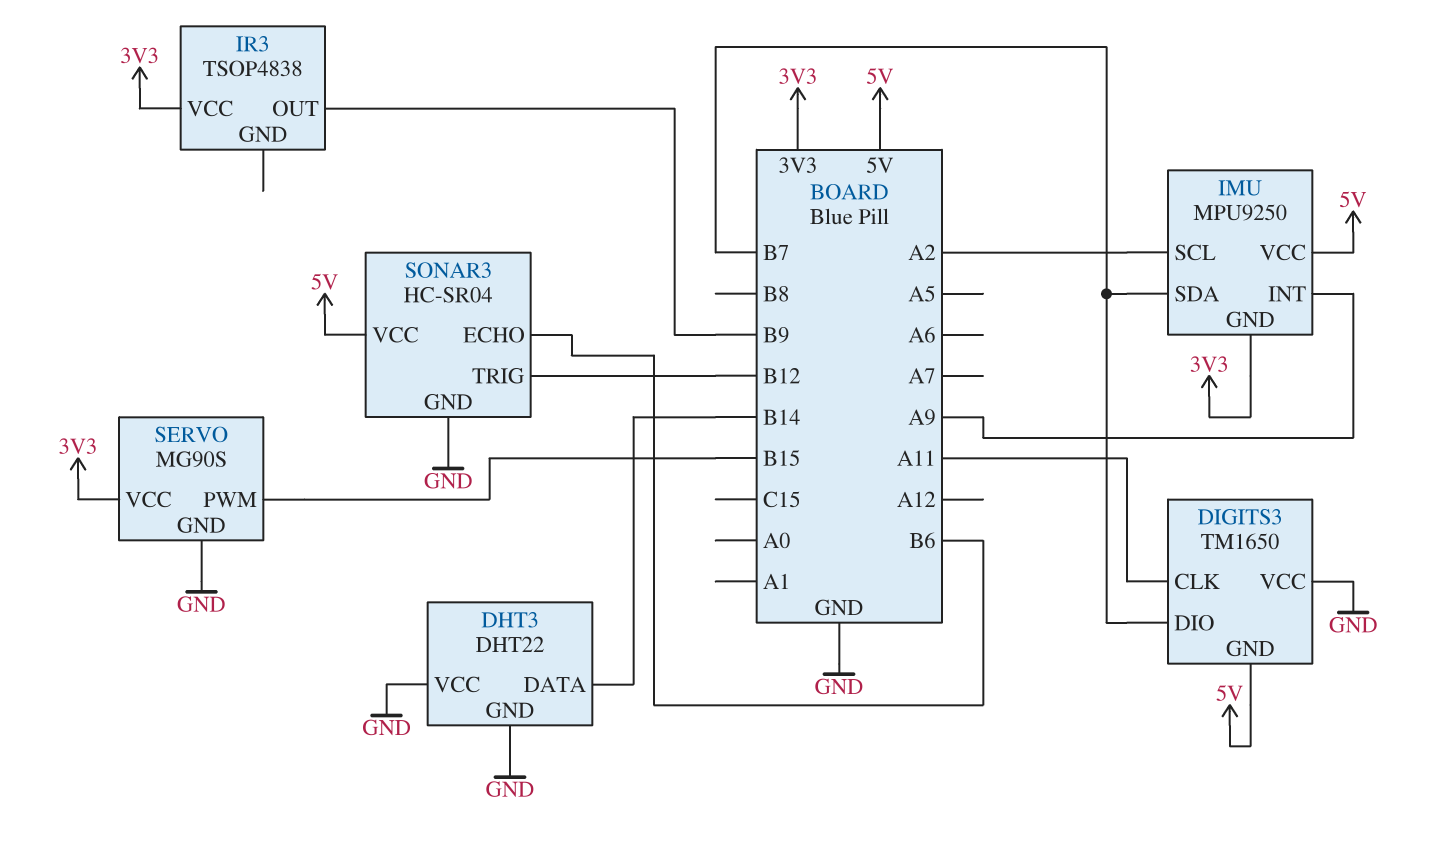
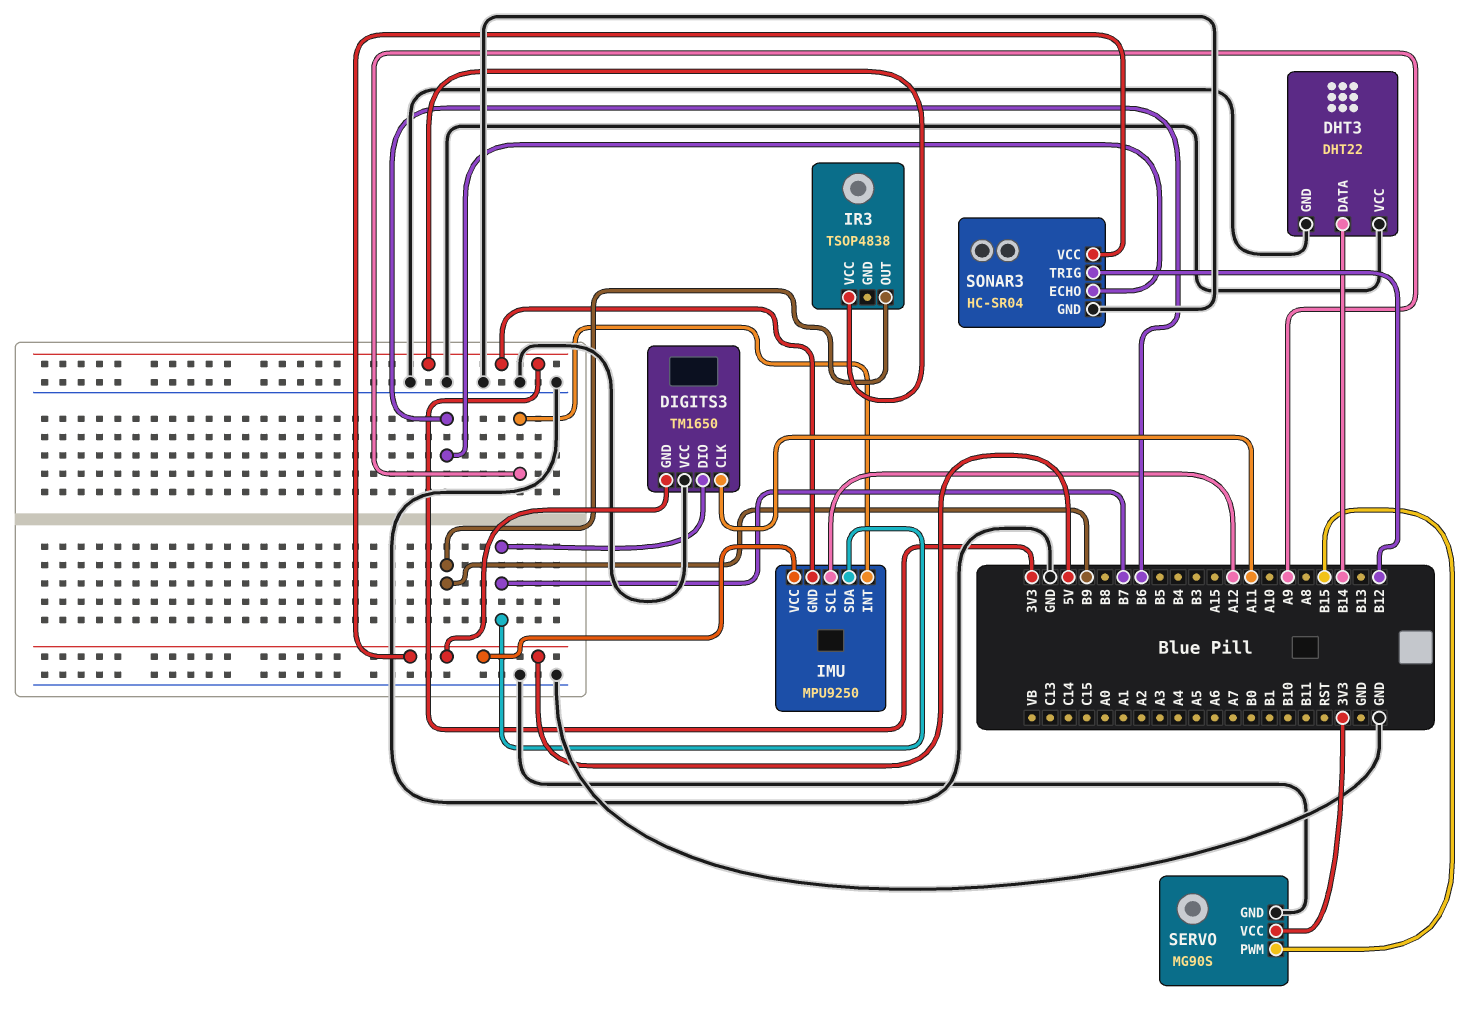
IMU pin SCL: A2 -> A12

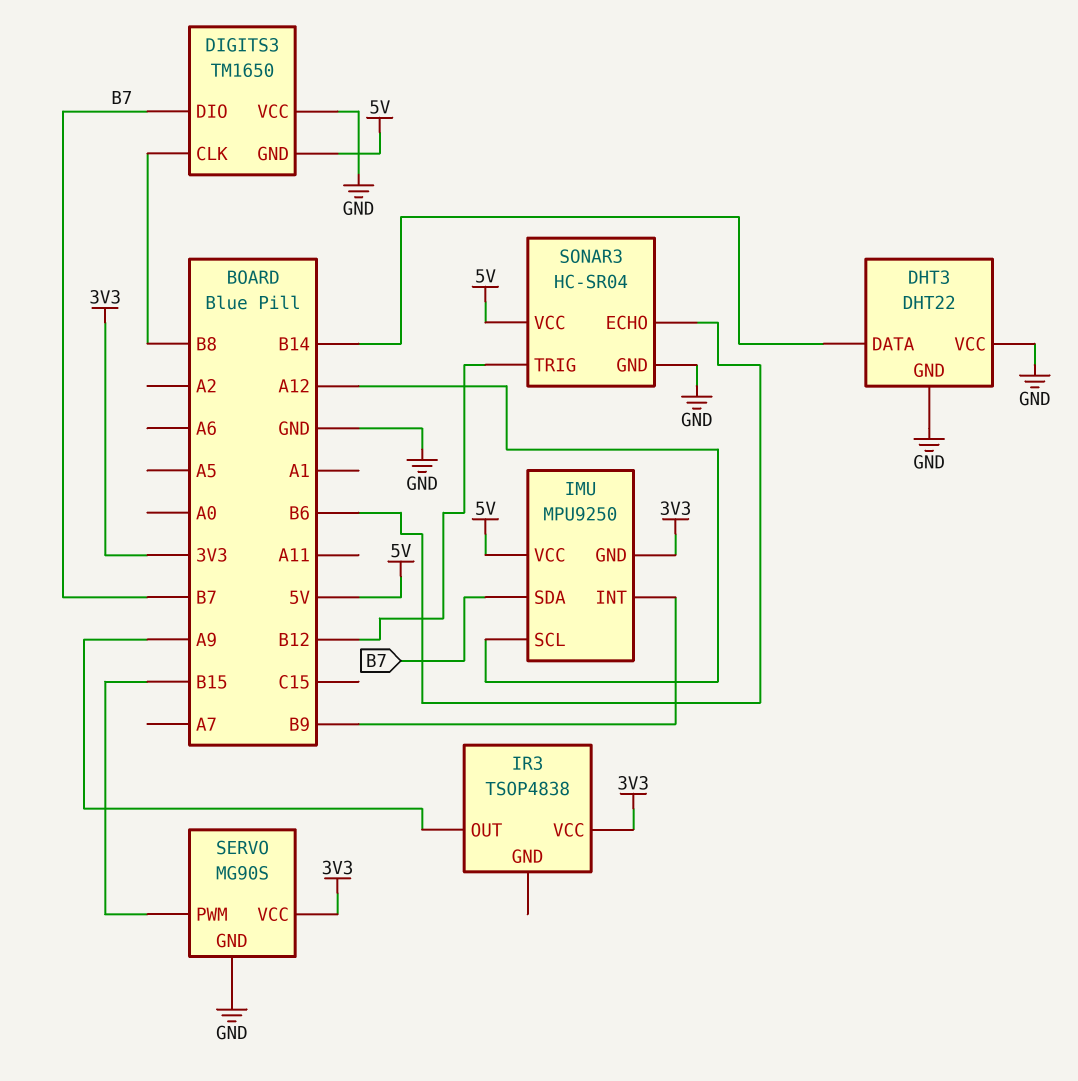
DIGITS3 pin CLK: A11 -> B8
IMU pin INT: A9 -> B9
IR3 pin OUT: B9 -> A9

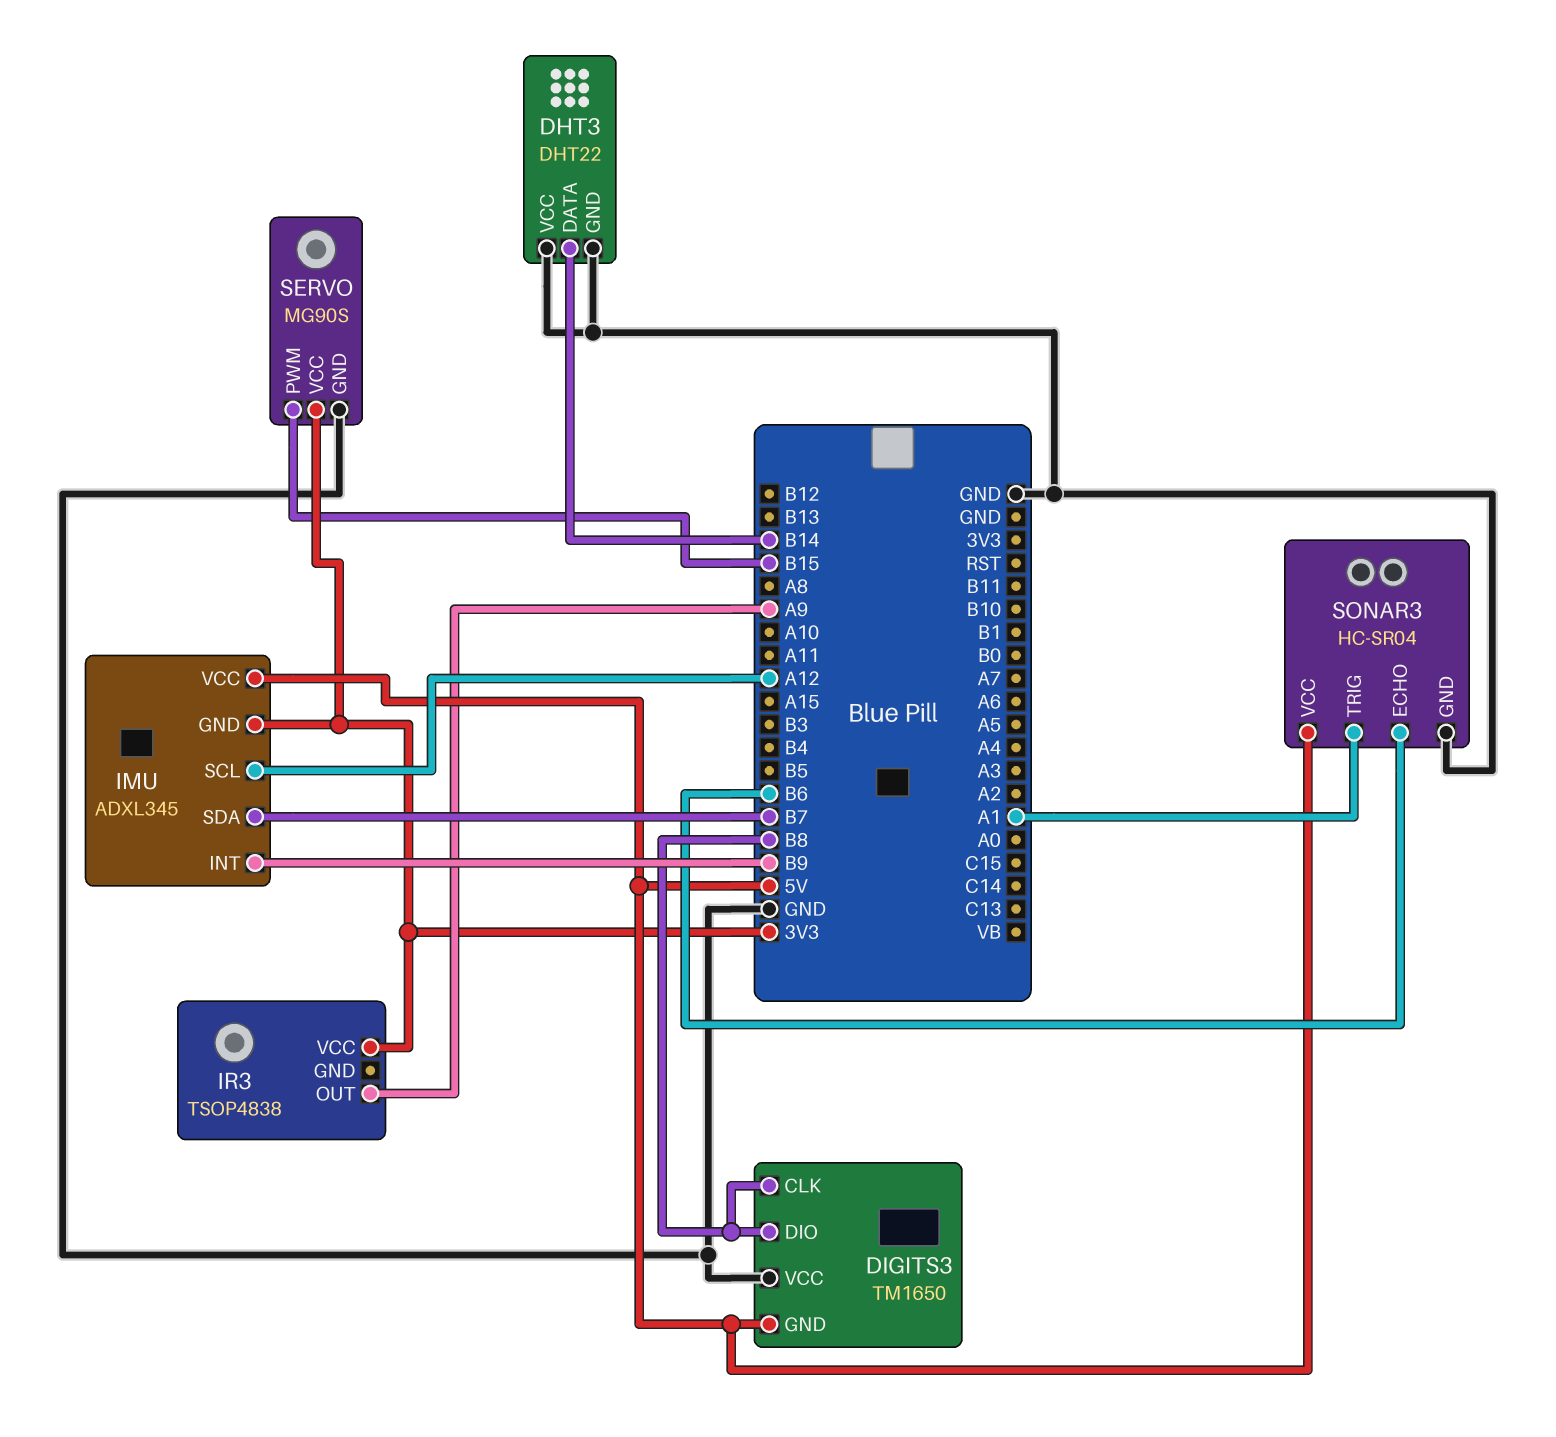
DIGITS3 pin DIO: B7 -> B8
IMU: MPU9250 -> ADXL345
SONAR3 pin TRIG: B12 -> A1

